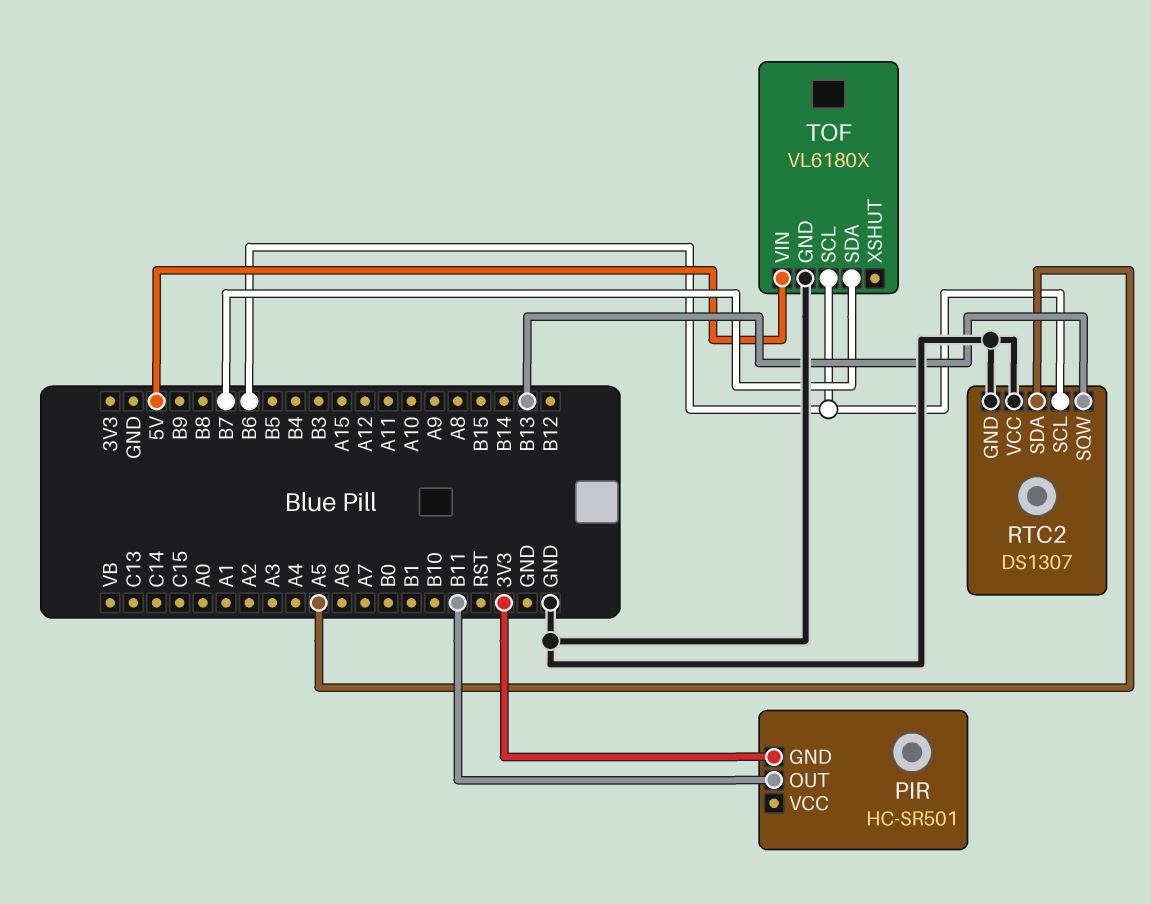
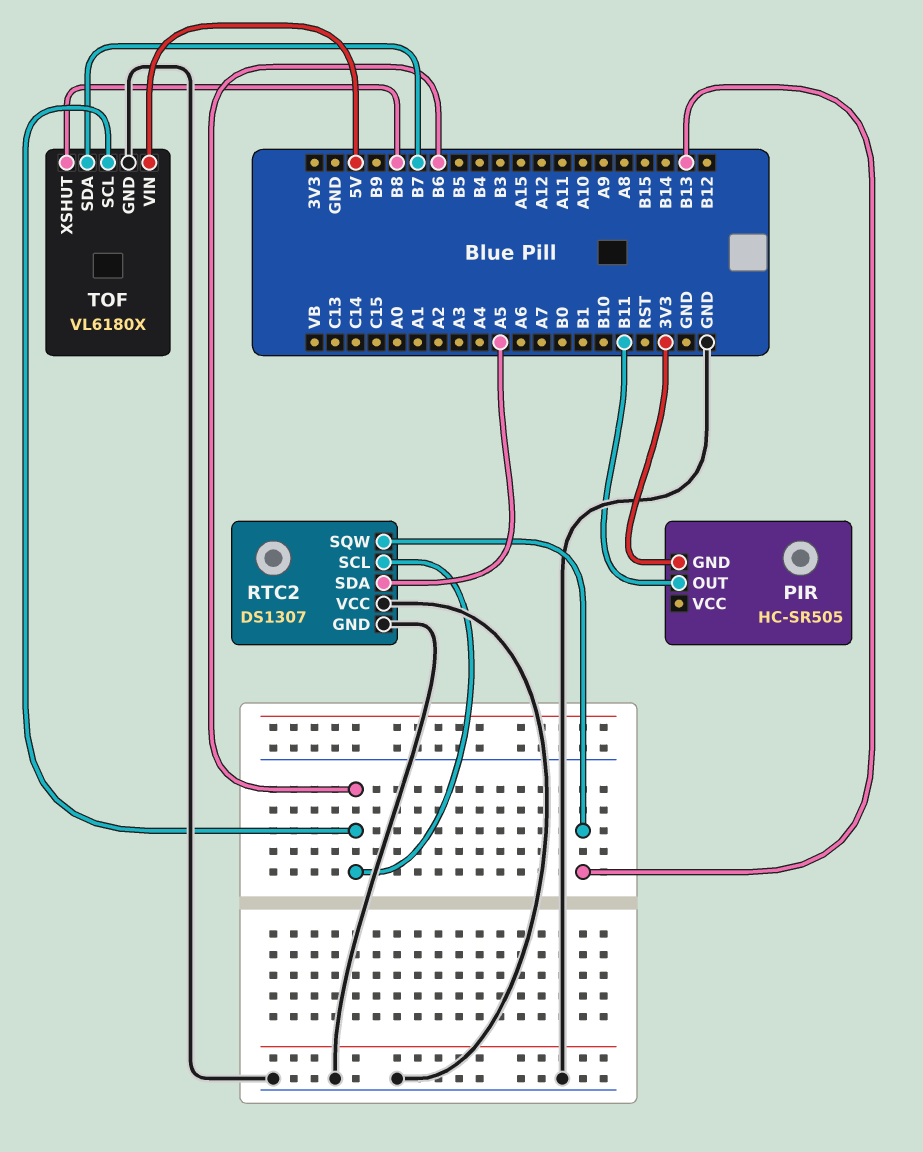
PIR: HC-SR501 -> HC-SR505
TOF pin XSHUT: none -> B8

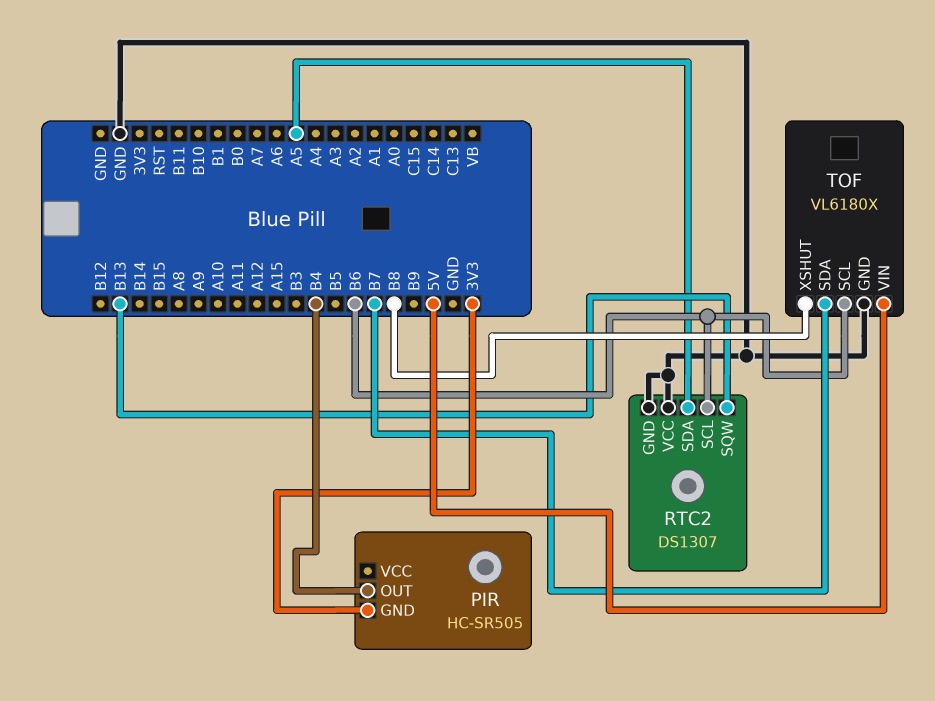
PIR pin OUT: B11 -> B4

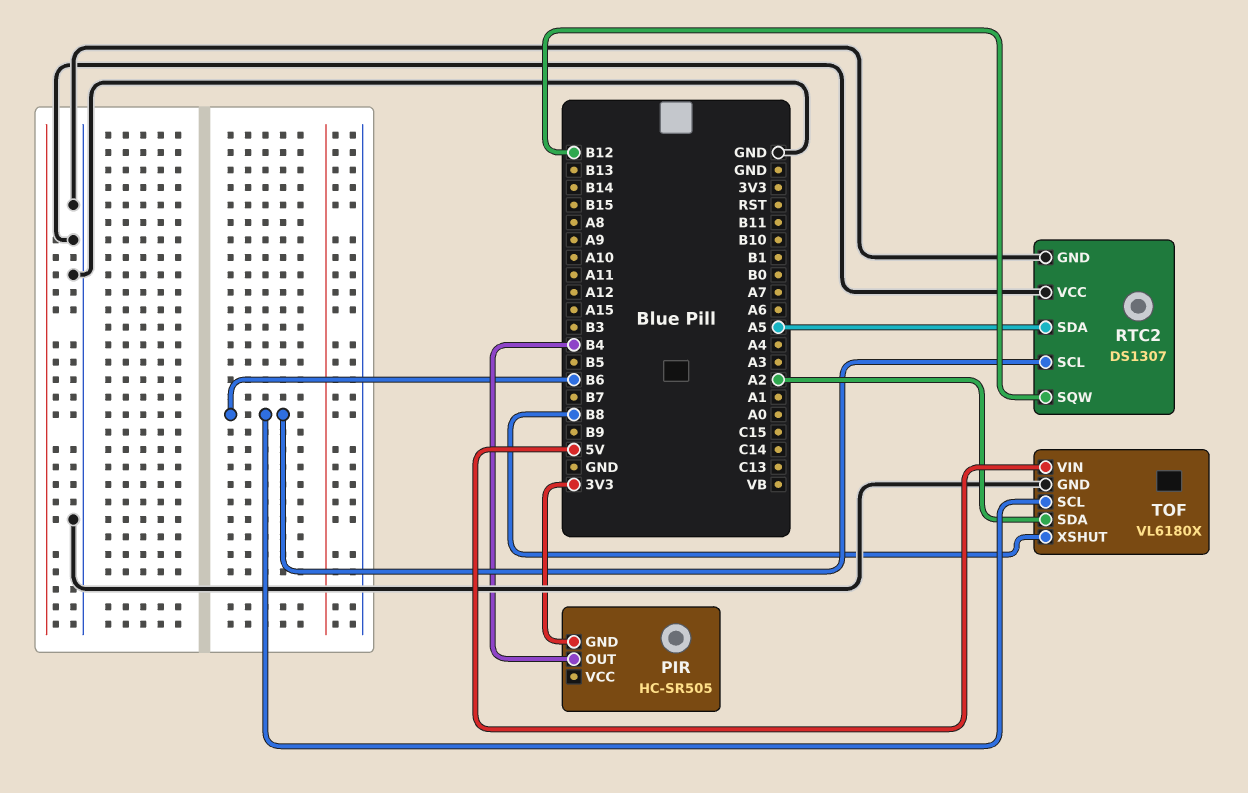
RTC2 pin SQW: B13 -> B12
TOF pin SDA: B7 -> A2

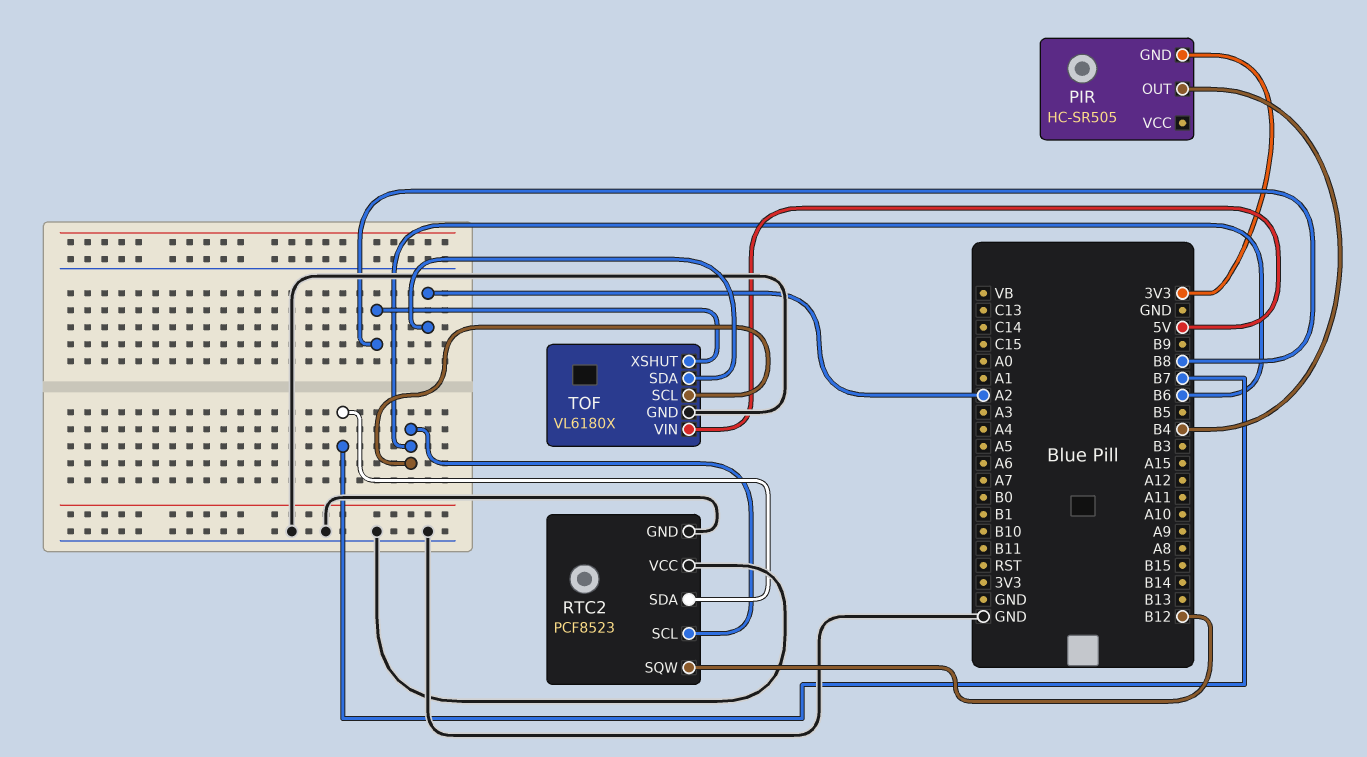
RTC2: DS1307 -> PCF8523
RTC2 pin SDA: A5 -> B7

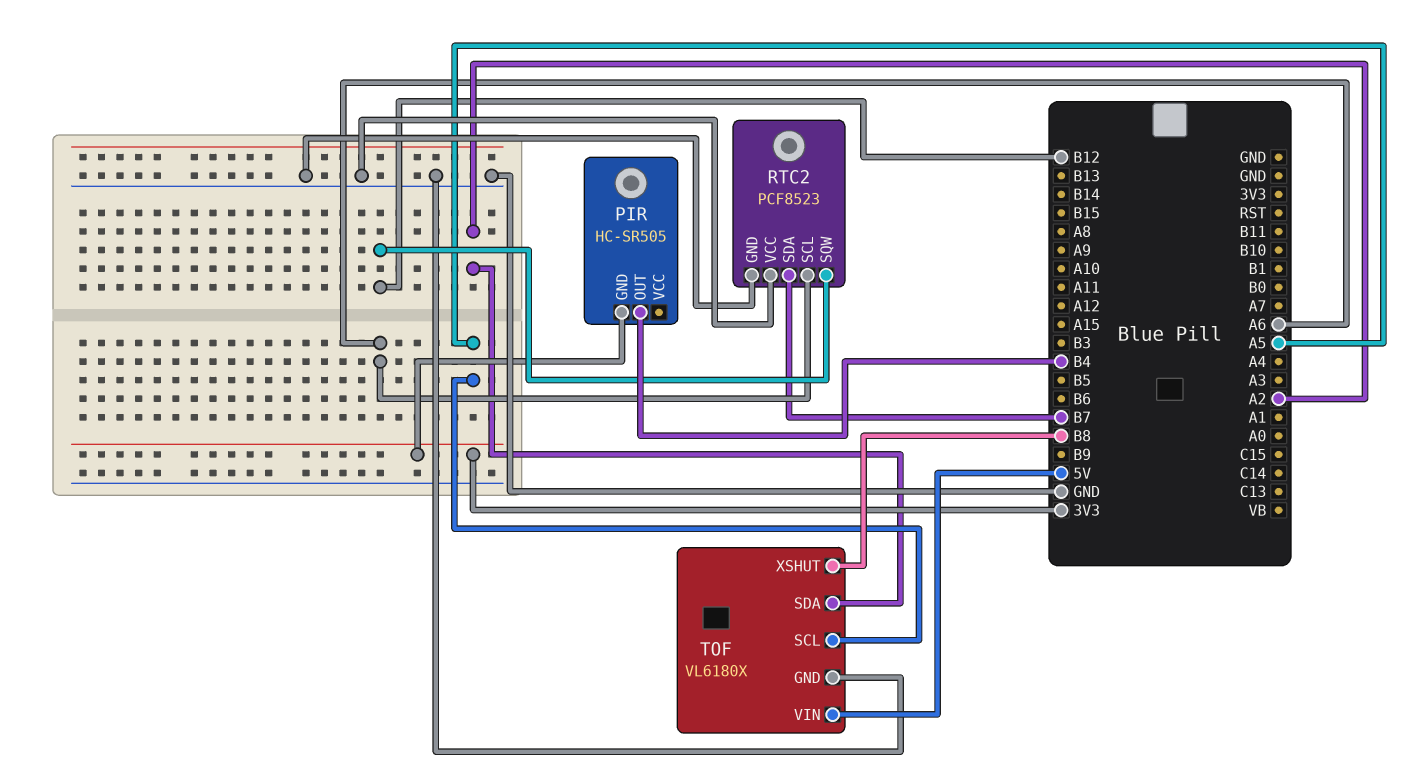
RTC2 pin SCL: B6 -> A6
TOF pin SCL: B6 -> A5

